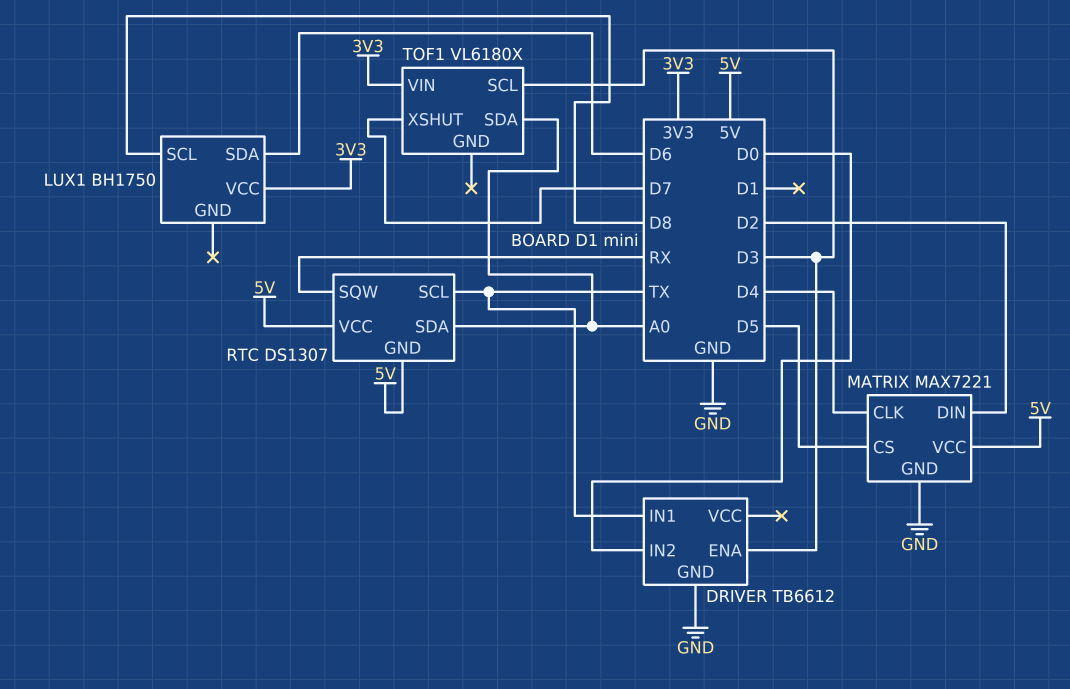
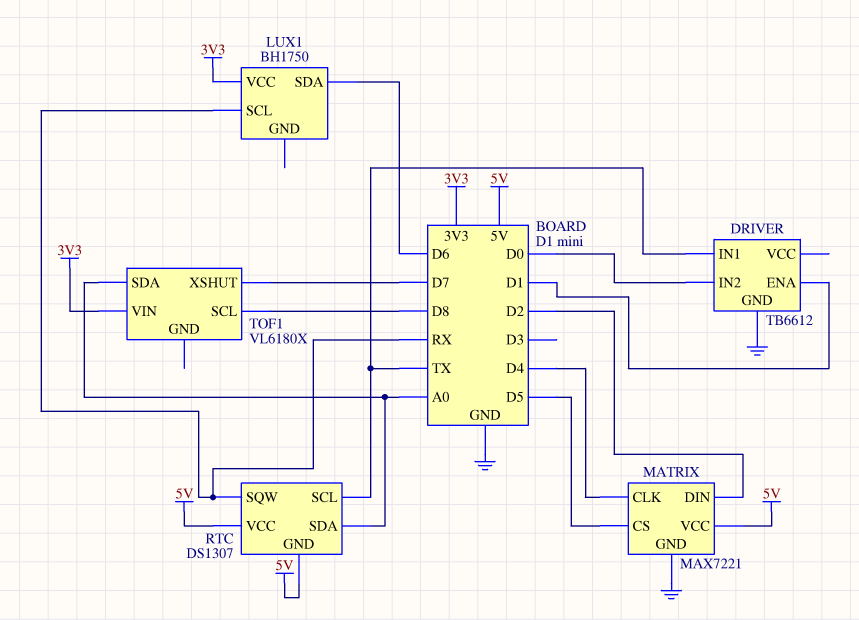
DRIVER pin ENA: D3 -> D1
LUX1 pin SCL: D8 -> RX
TOF1 pin SCL: D3 -> D8

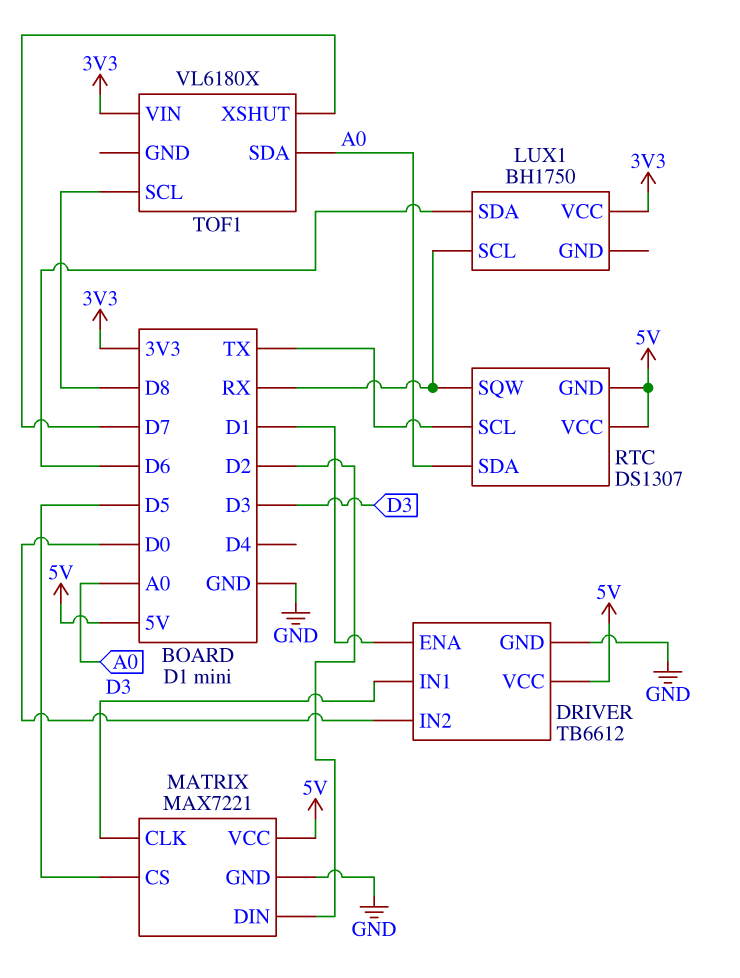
DRIVER pin IN1: TX -> D3
DRIVER pin VCC: none -> 5V
MATRIX pin CLK: D4 -> D3

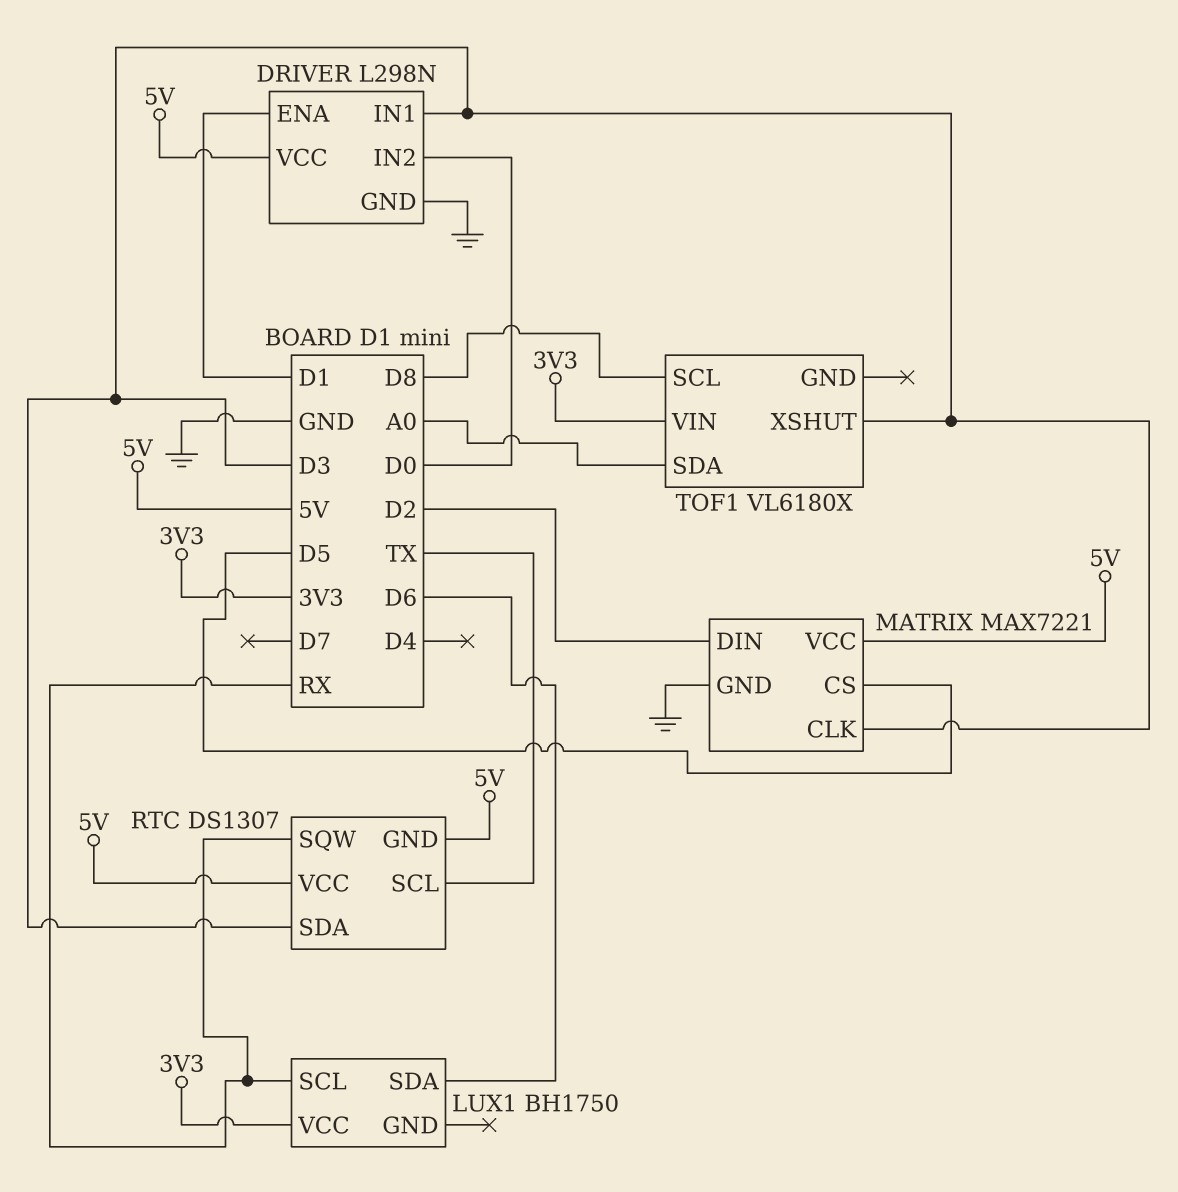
DRIVER: TB6612 -> L298N
RTC pin SDA: A0 -> D3
TOF1 pin XSHUT: D7 -> D3

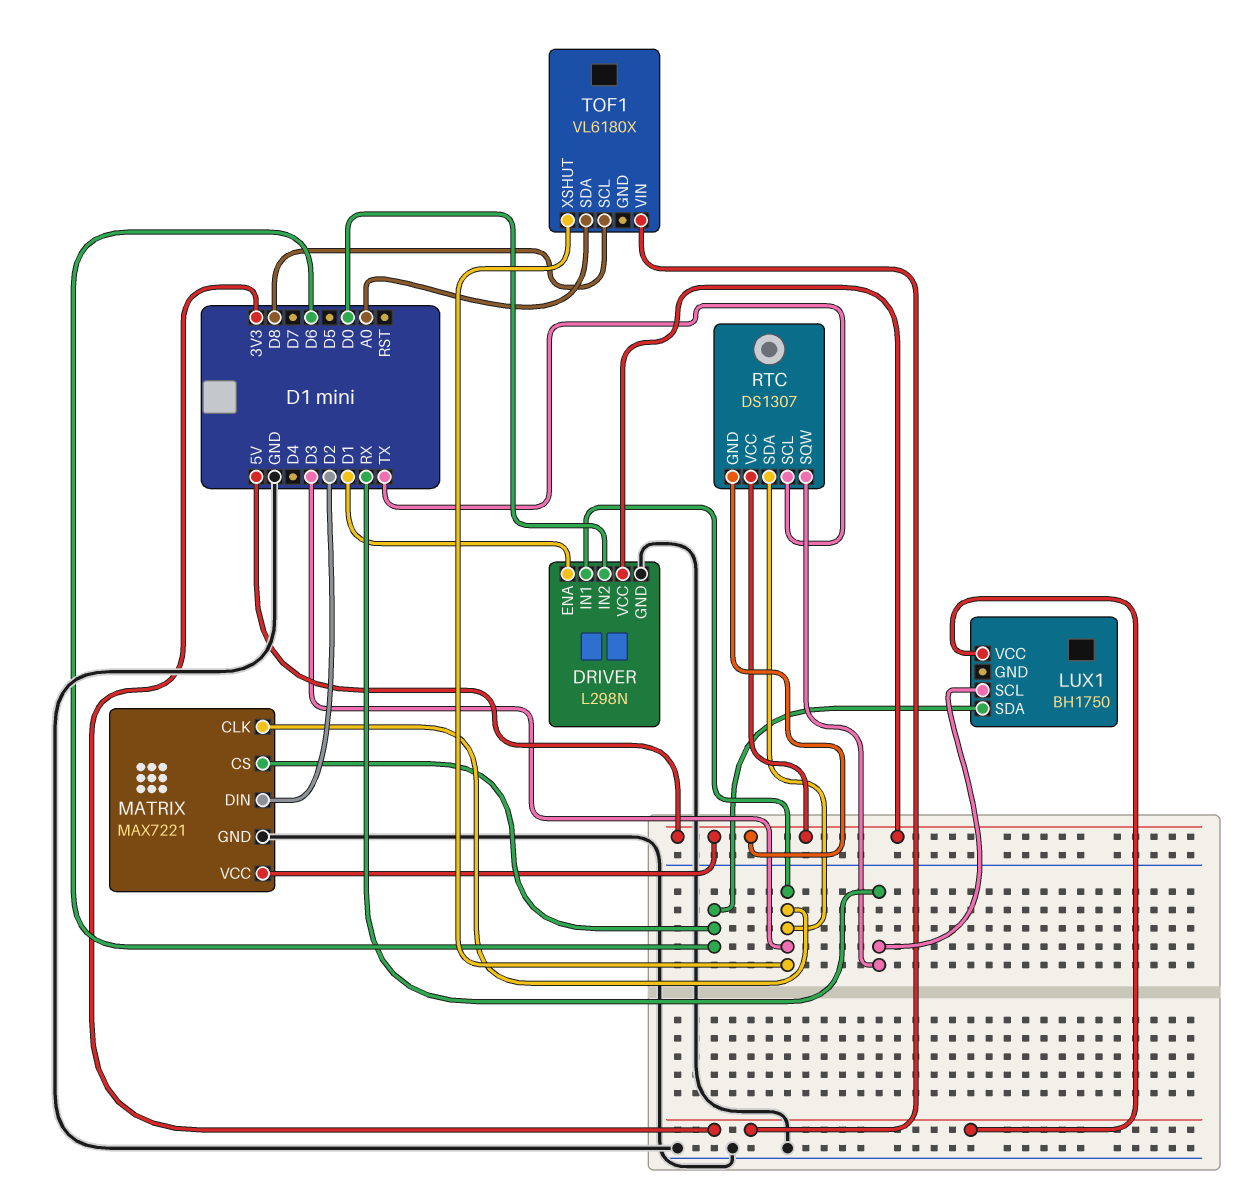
MATRIX pin CS: D5 -> D6

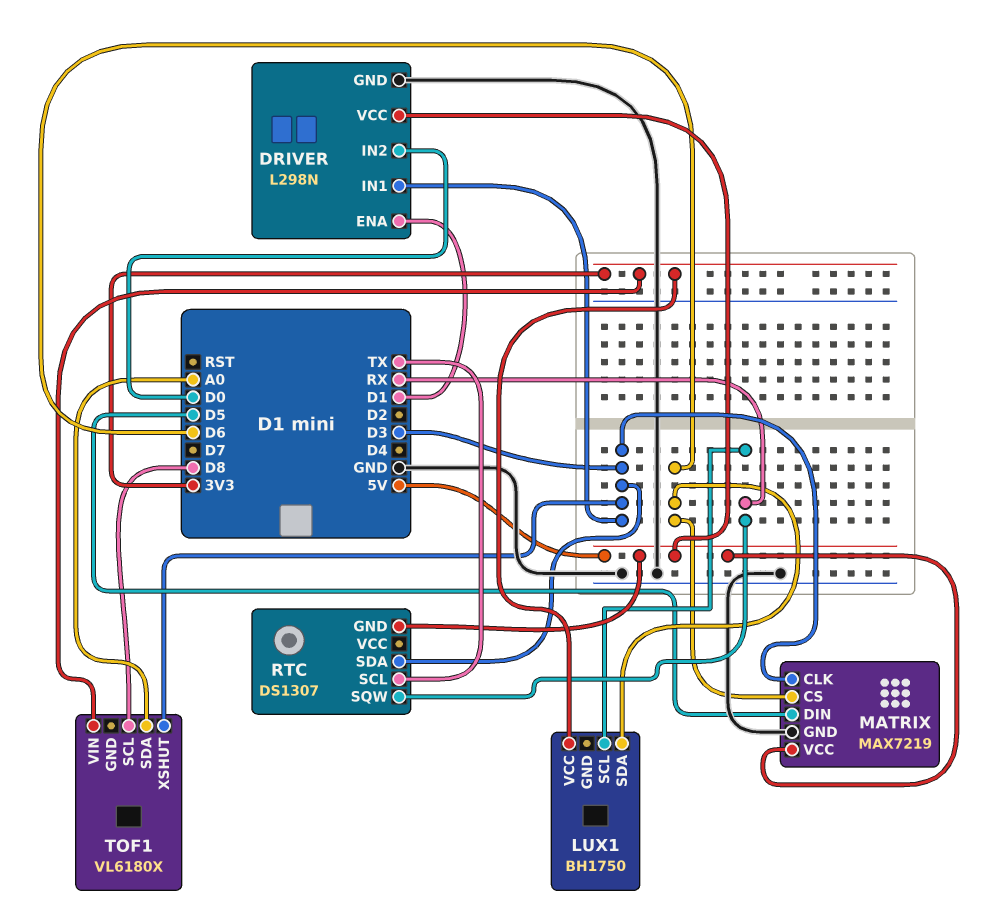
MATRIX: MAX7221 -> MAX7219
MATRIX pin DIN: D2 -> D5
RTC pin VCC: 5V -> none

